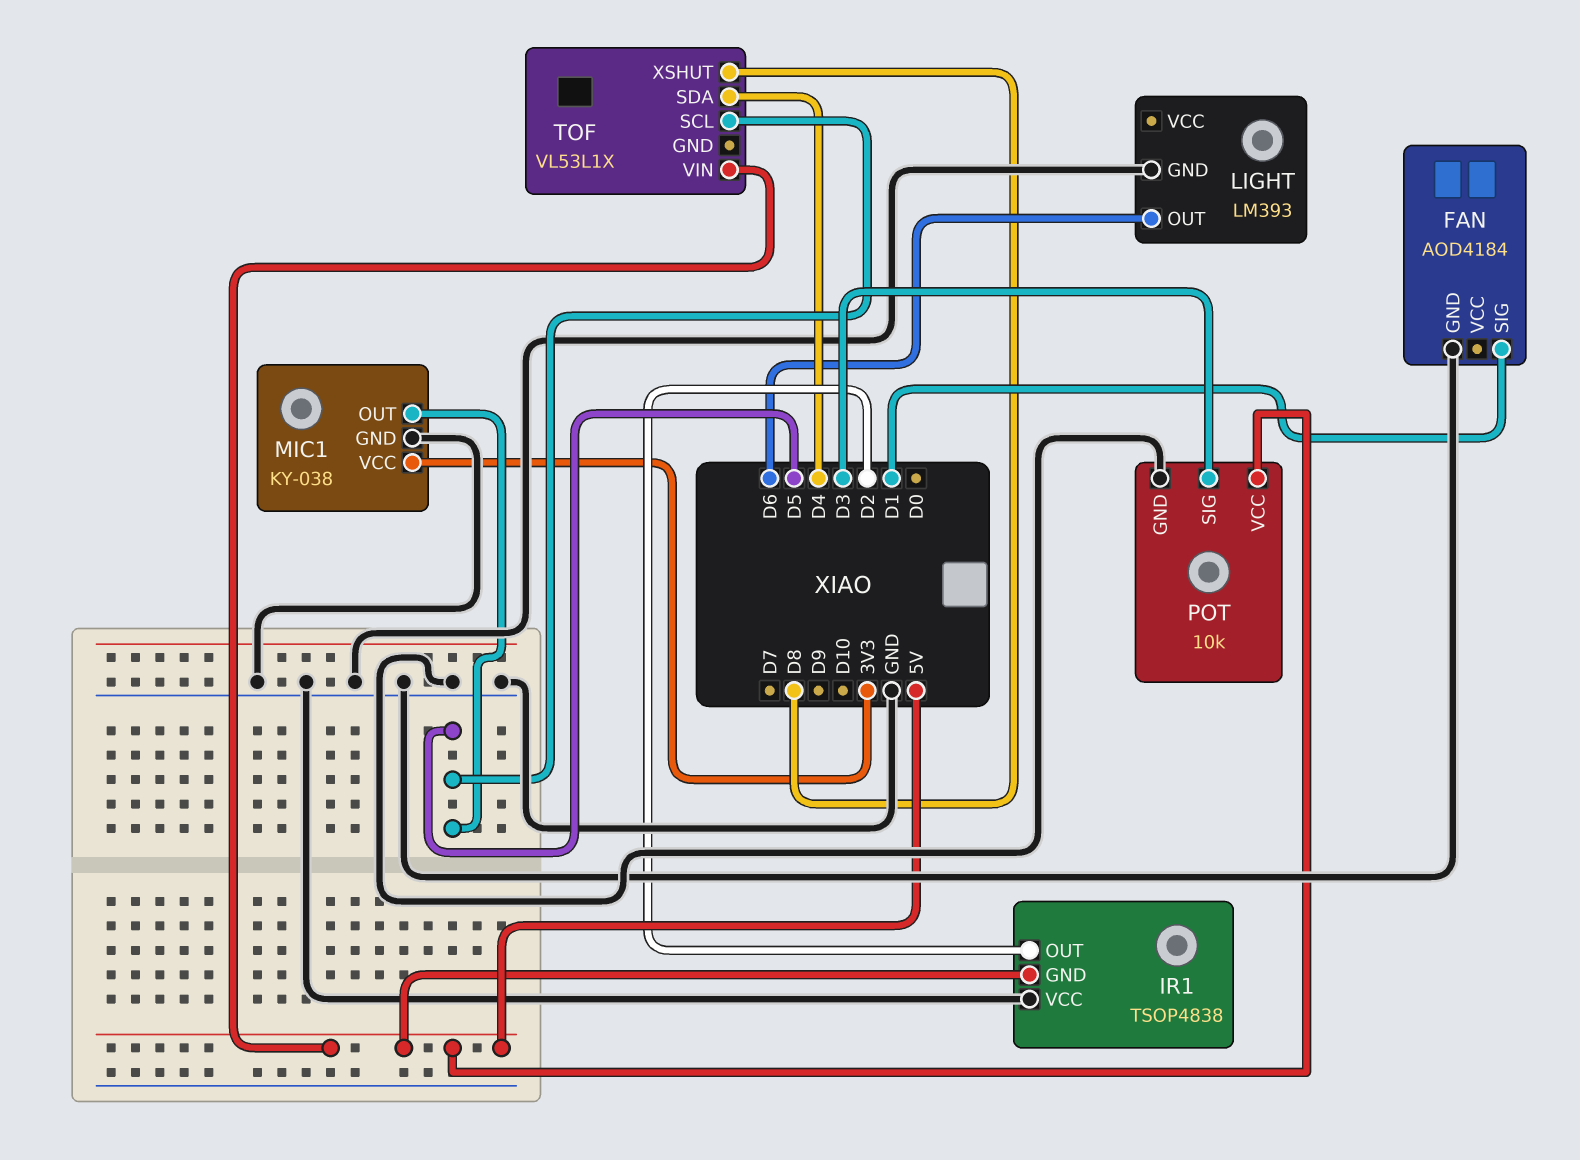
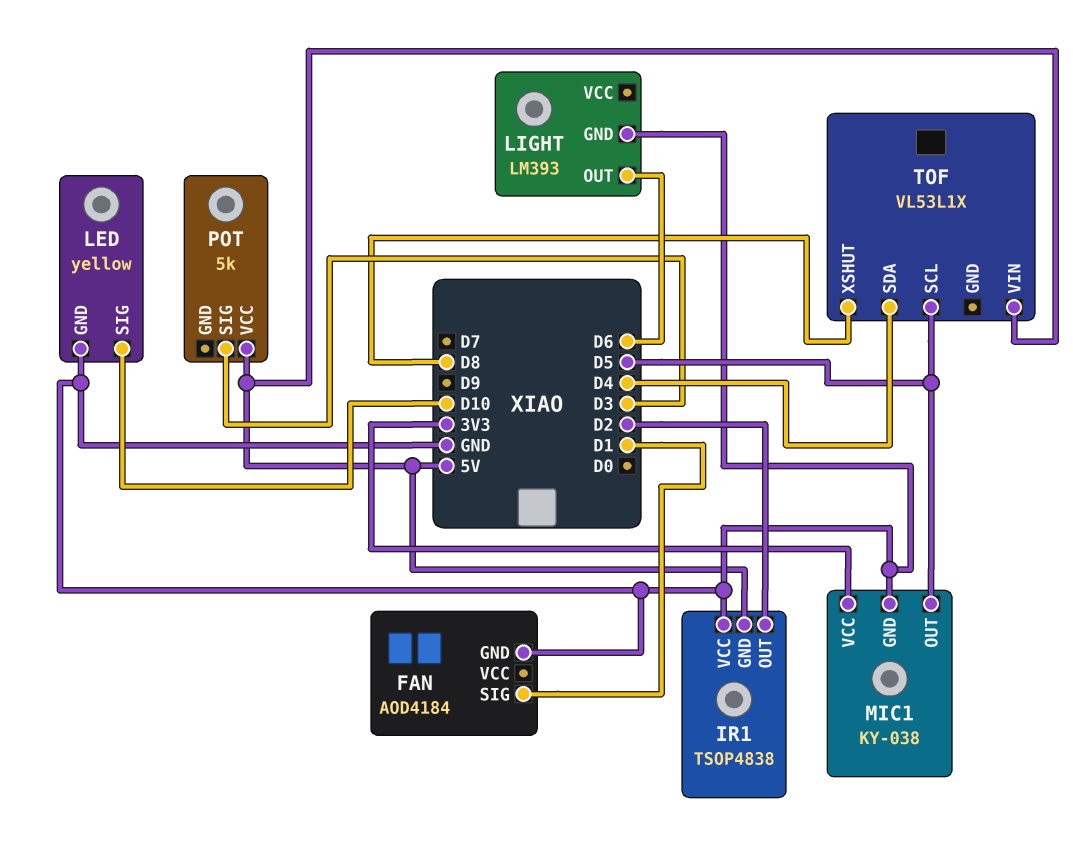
LED: none -> yellow
LED pin GND: none -> GND
LED pin SIG: none -> D10
POT: 10k -> 5k
POT pin GND: GND -> none

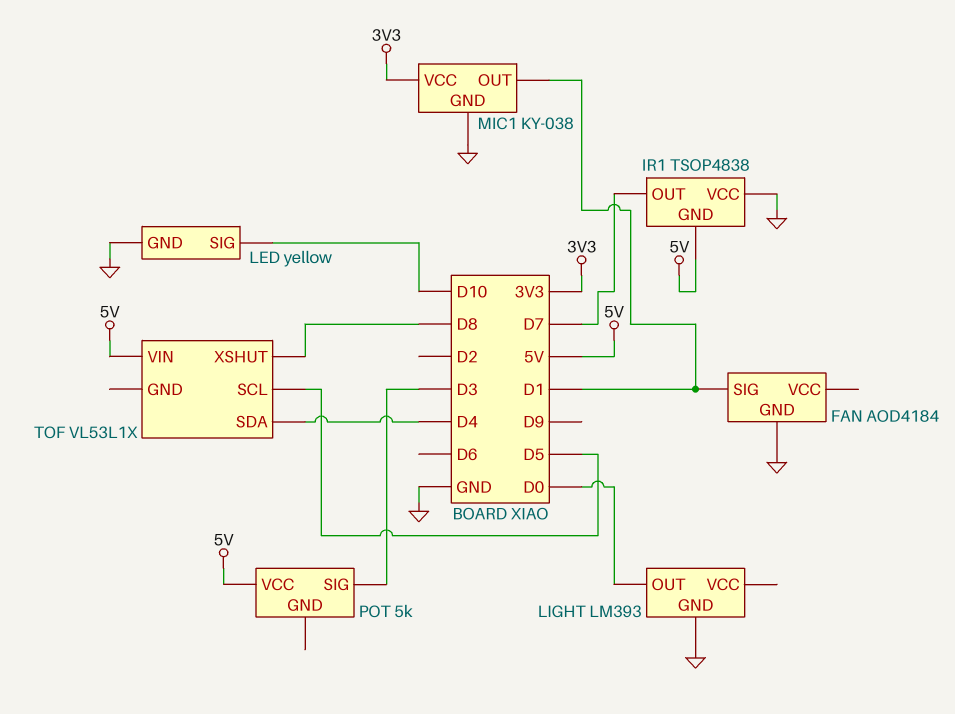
IR1 pin OUT: D2 -> D7
LIGHT pin OUT: D6 -> D0
MIC1 pin OUT: D5 -> D1

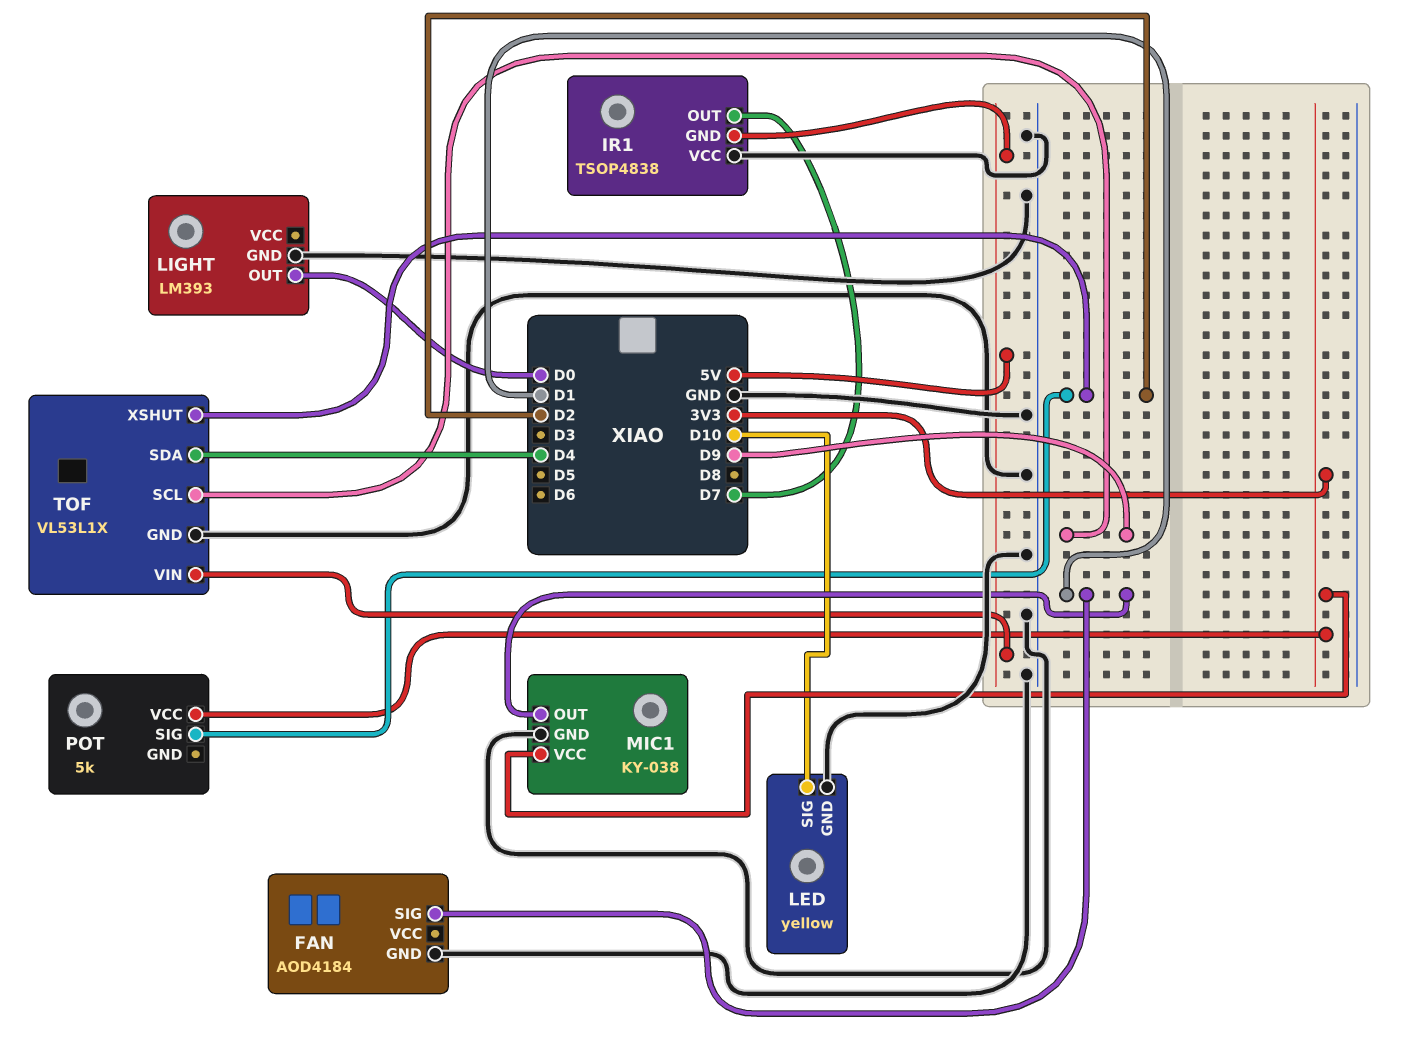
POT pin SIG: D3 -> D2
POT pin VCC: 5V -> 3V3
TOF pin GND: none -> GND
TOF pin SCL: D5 -> D9
TOF pin XSHUT: D8 -> D2

